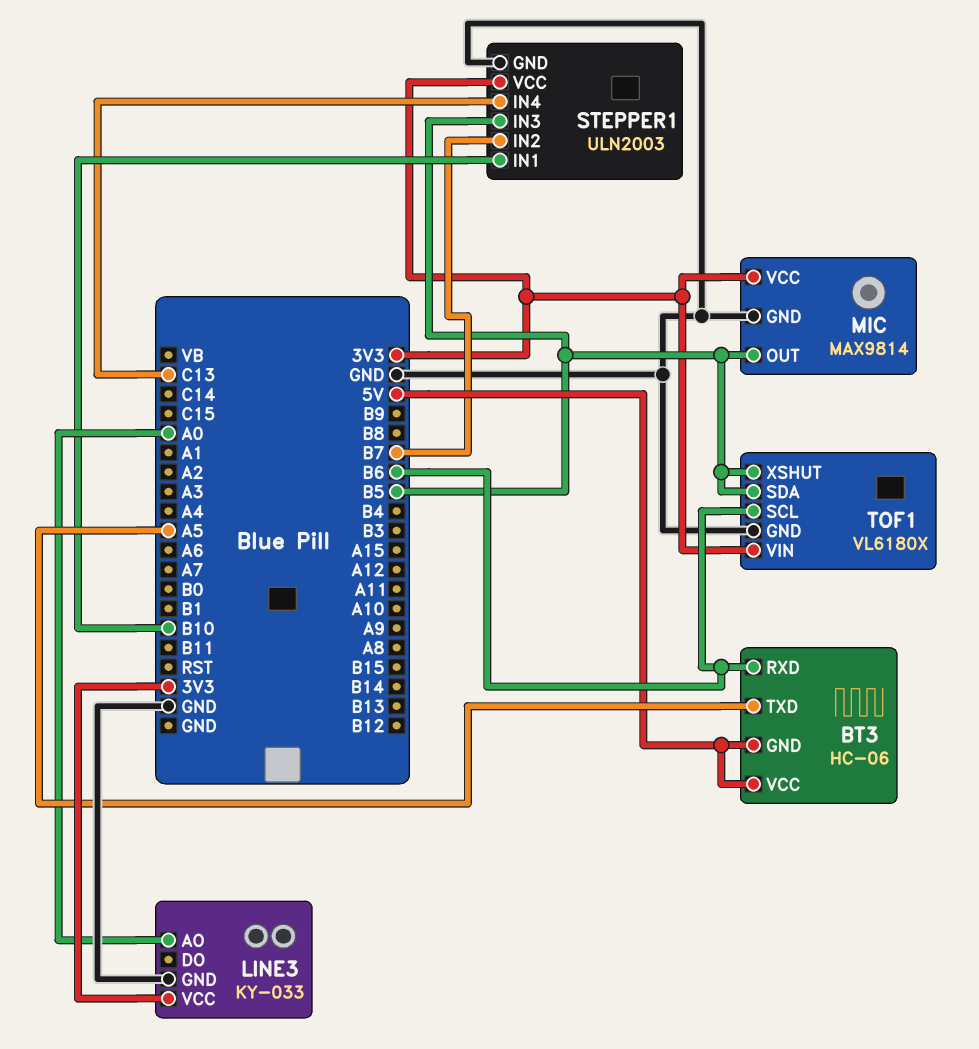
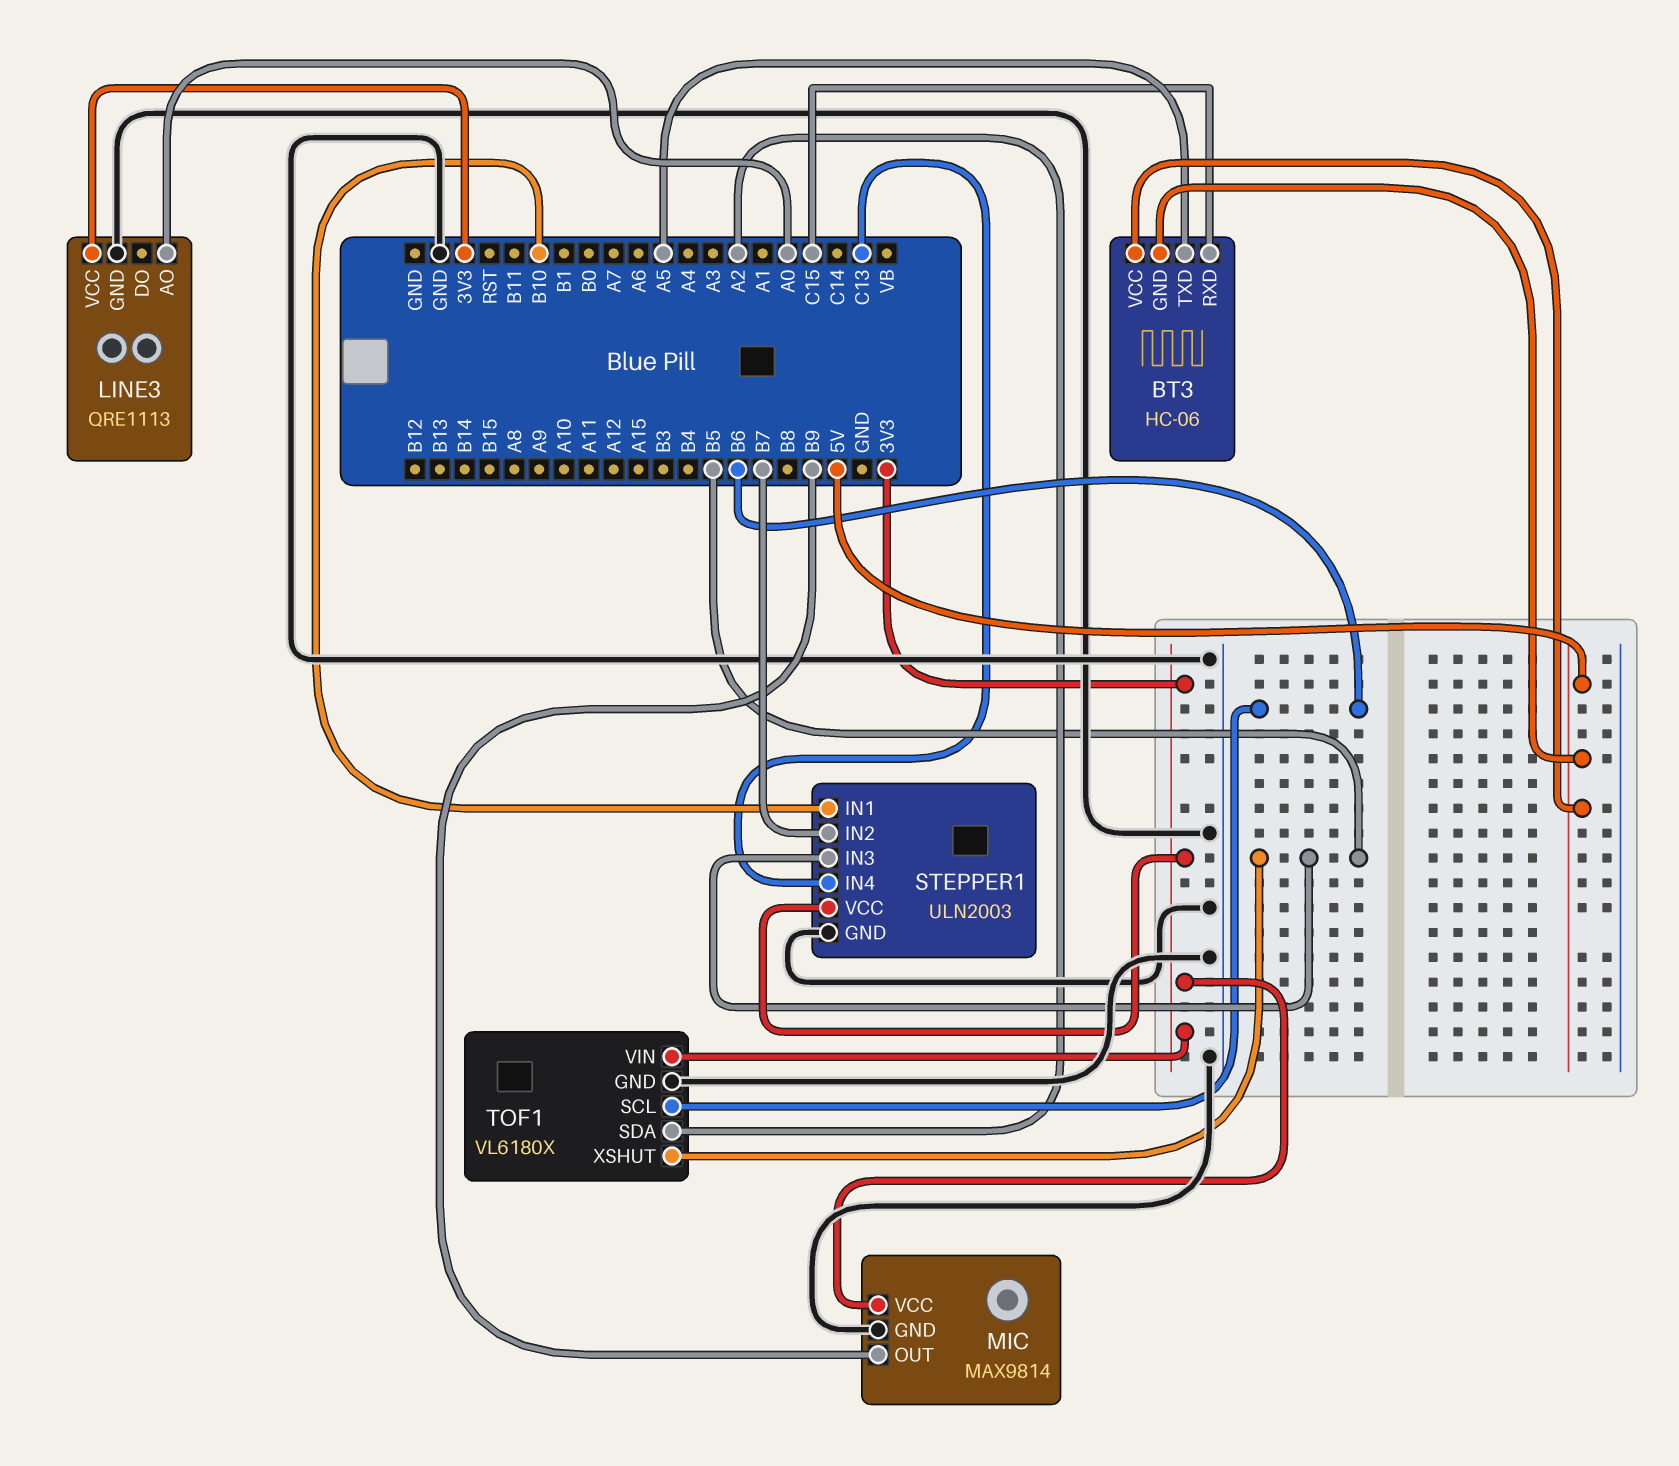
BT3 pin RXD: B6 -> C15
LINE3: KY-033 -> QRE1113
MIC pin OUT: B5 -> B9
TOF1 pin SDA: B5 -> A2

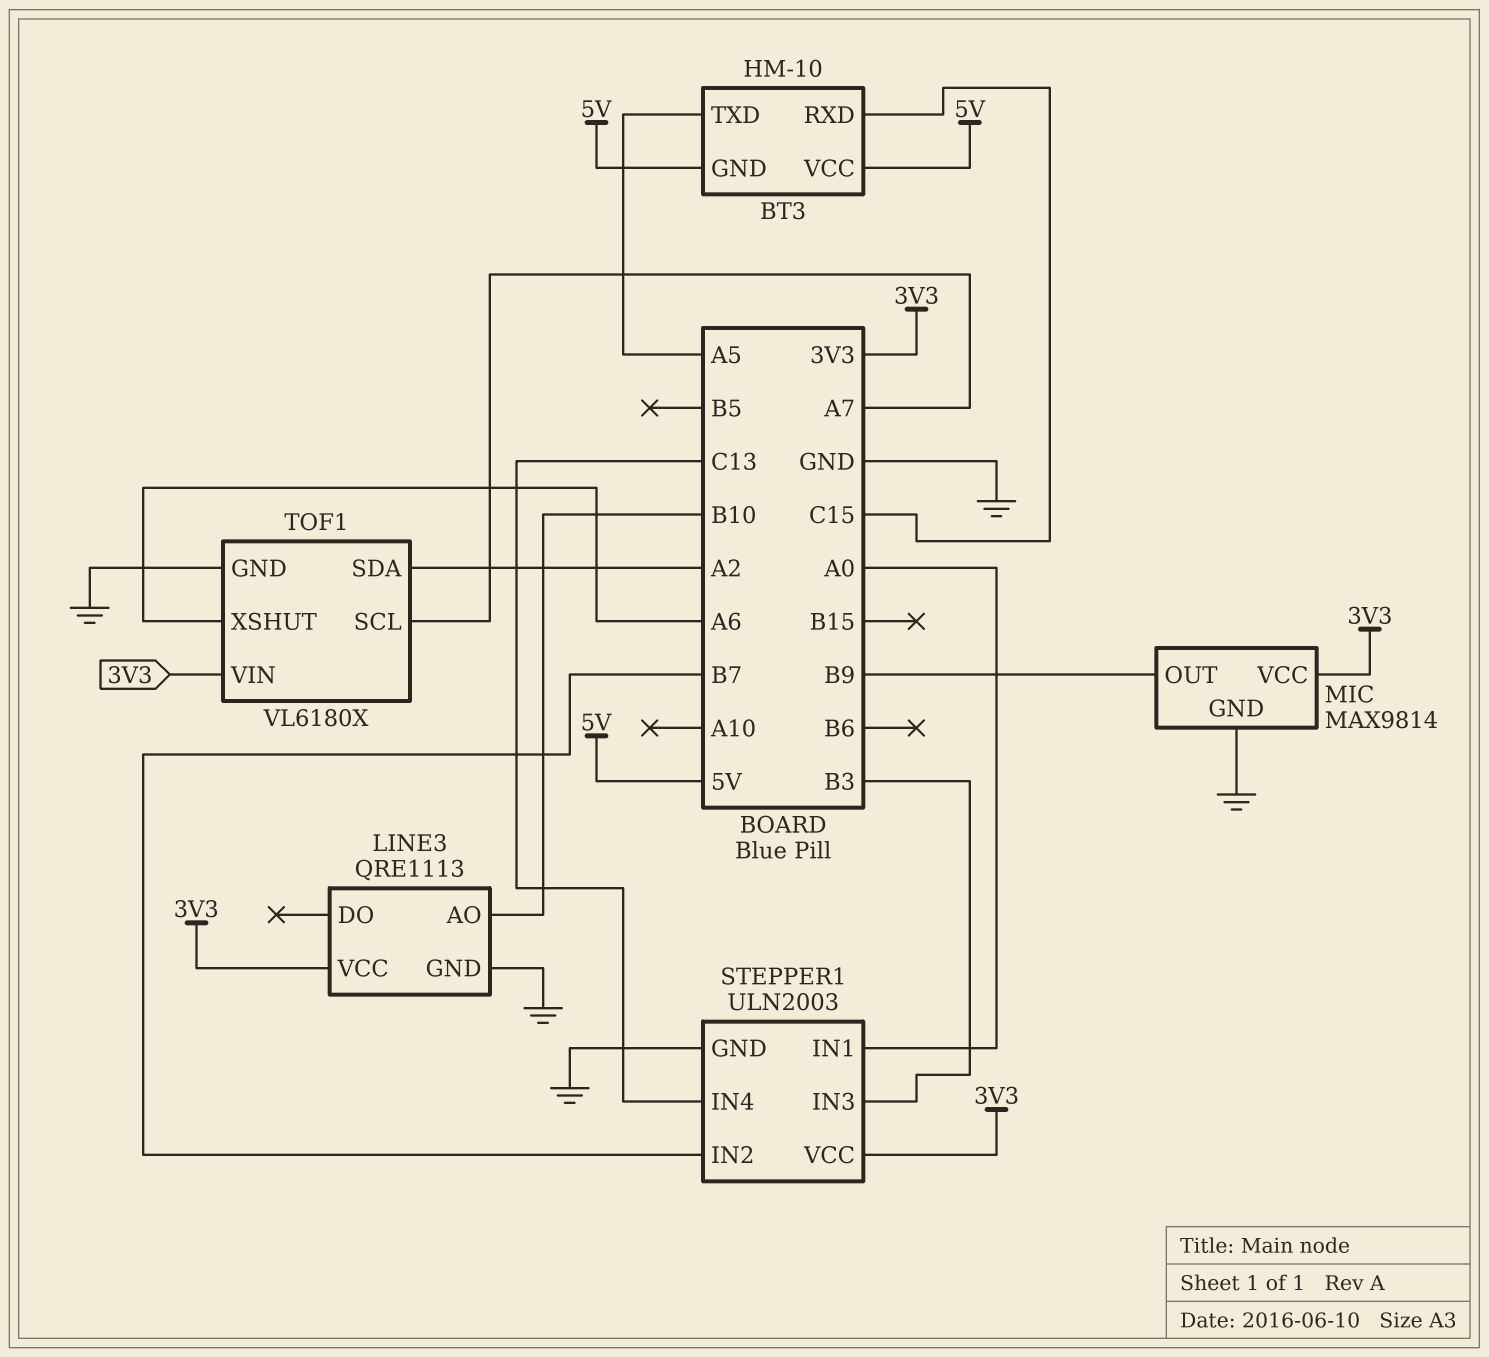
BT3: HC-06 -> HM-10
LINE3 pin AO: A0 -> B10
STEPPER1 pin IN1: B10 -> A0
STEPPER1 pin IN3: B5 -> B3
TOF1 pin SCL: B6 -> A7
TOF1 pin XSHUT: B5 -> A6

